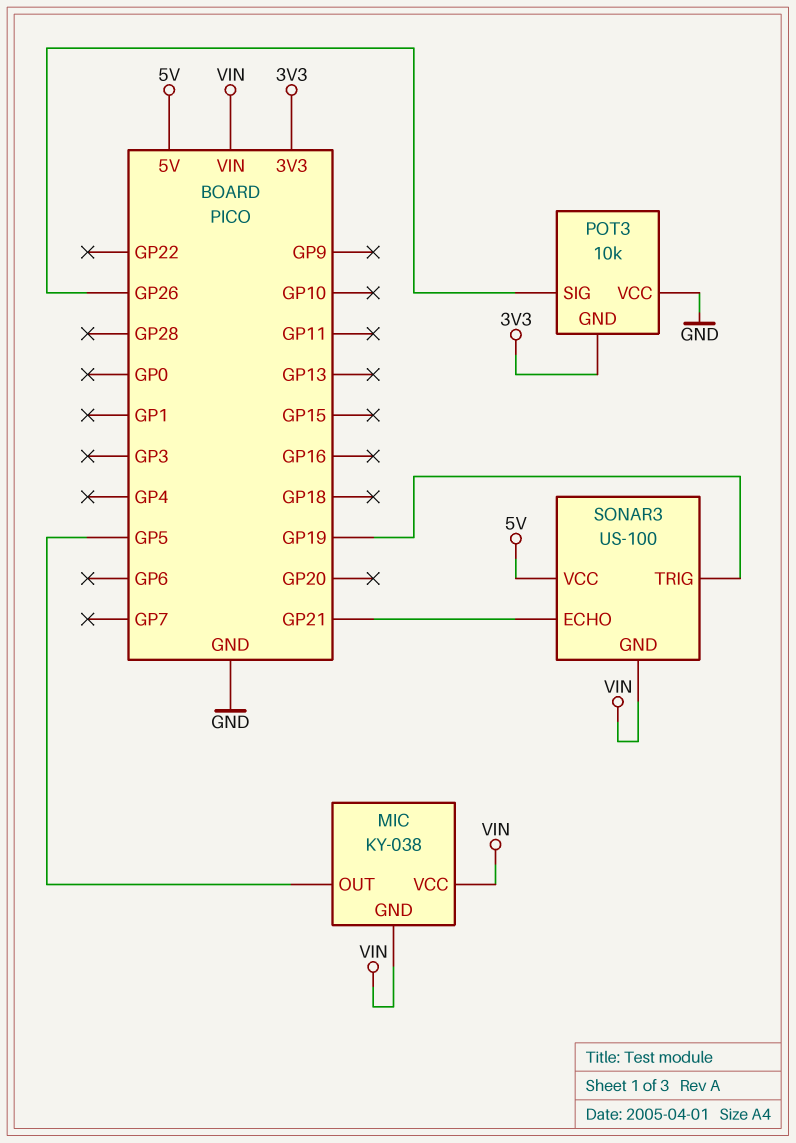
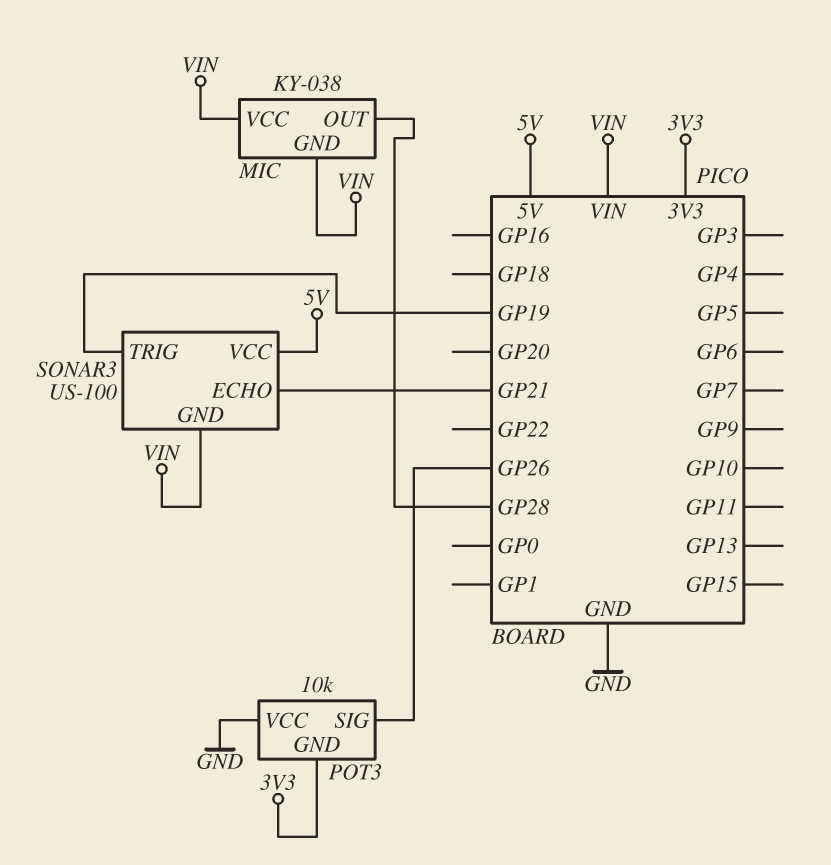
MIC pin OUT: GP5 -> GP28

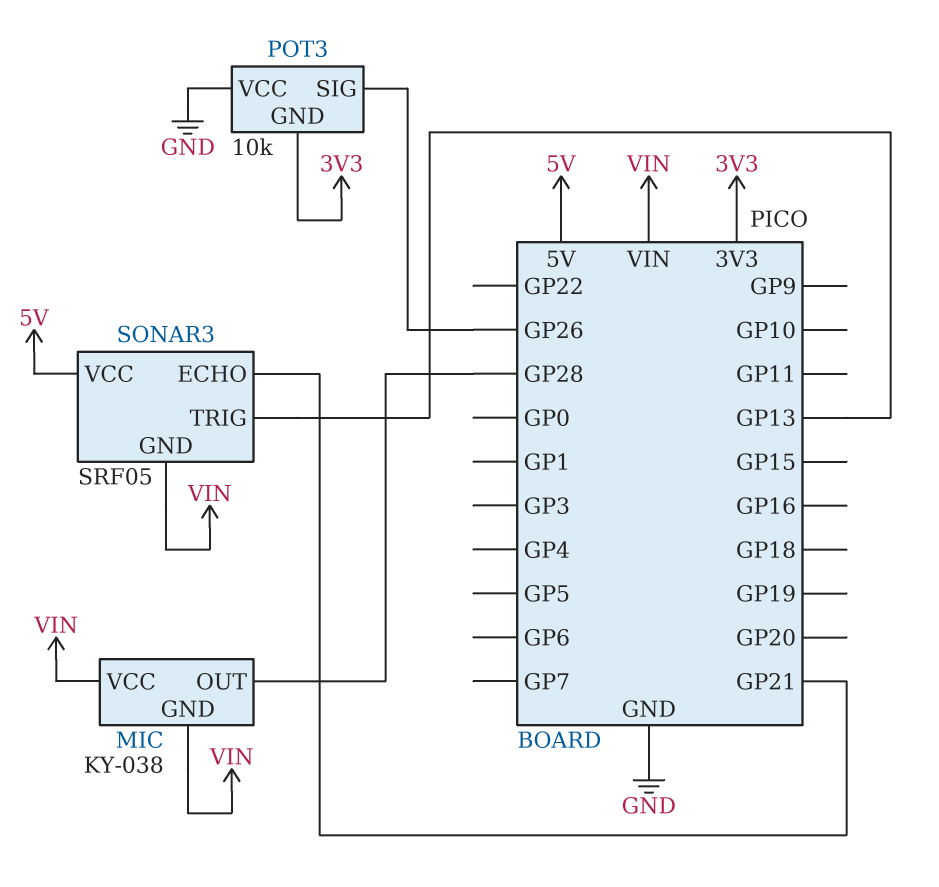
SONAR3: US-100 -> SRF05
SONAR3 pin TRIG: GP19 -> GP13

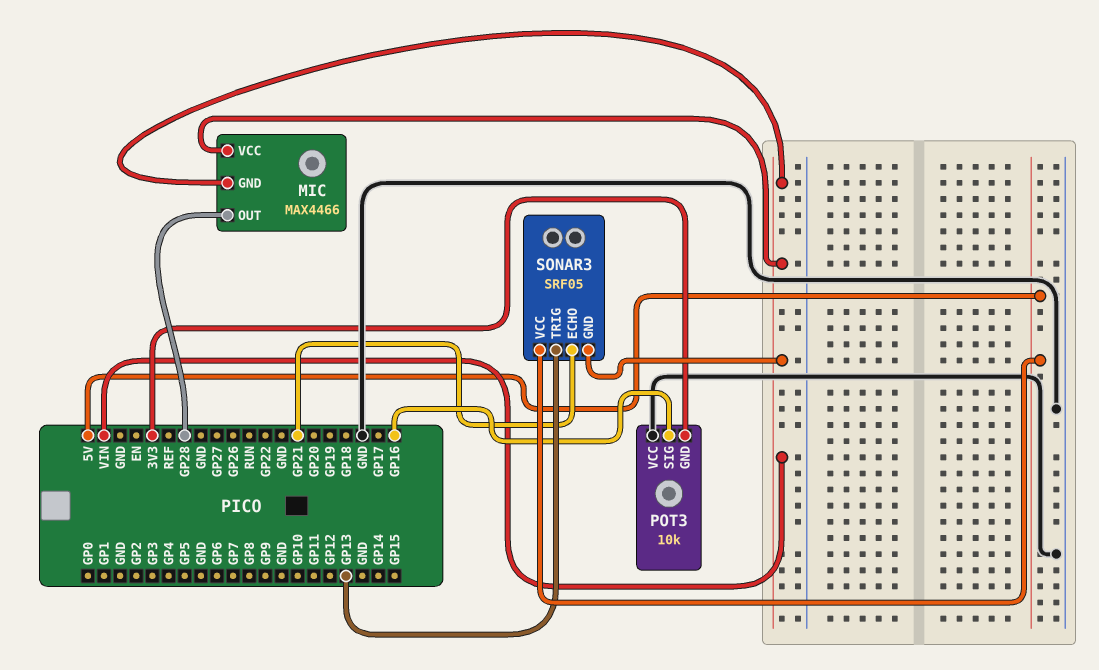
MIC: KY-038 -> MAX4466
POT3 pin SIG: GP26 -> GP16

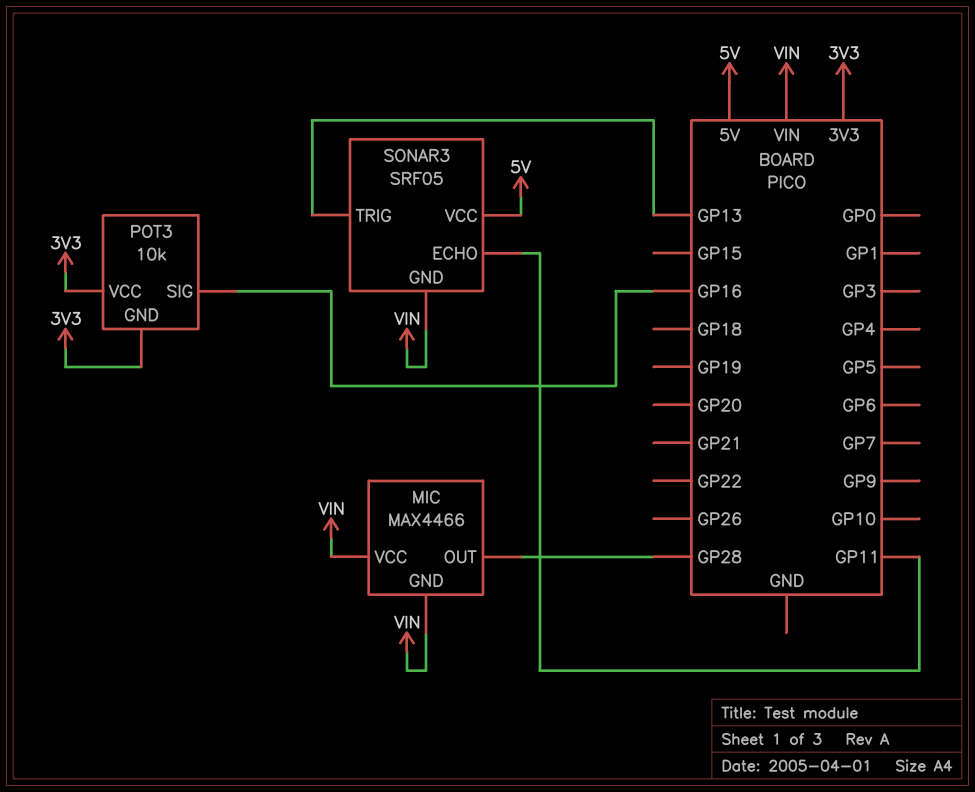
POT3 pin VCC: GND -> 3V3
SONAR3 pin ECHO: GP21 -> GP11

